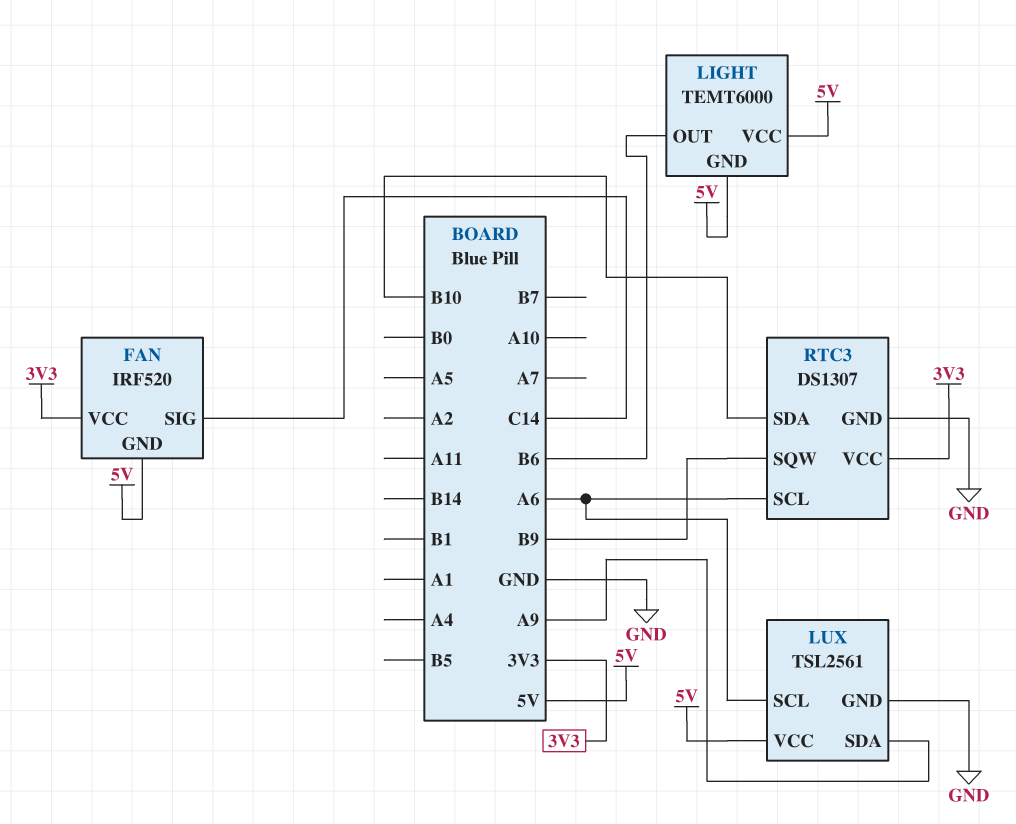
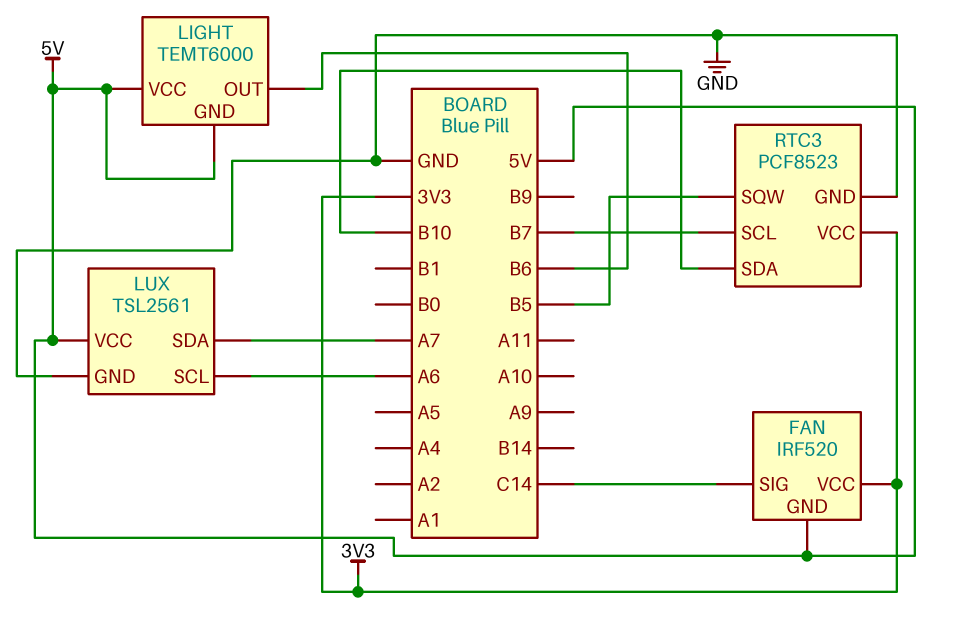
LUX pin SDA: A9 -> A7
RTC3: DS1307 -> PCF8523
RTC3 pin SCL: A6 -> B7
RTC3 pin SQW: B9 -> B5

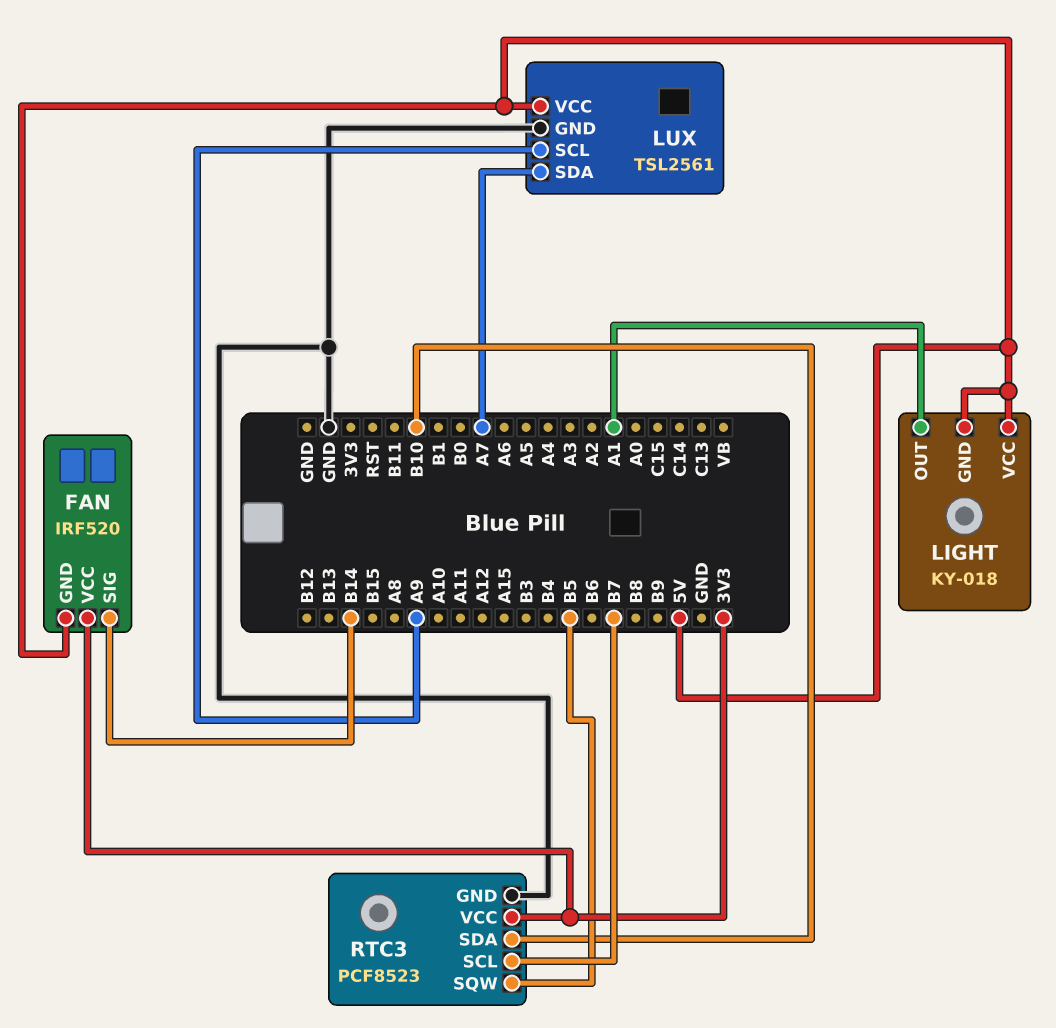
FAN pin SIG: C14 -> B14
LIGHT: TEMT6000 -> KY-018
LIGHT pin OUT: B6 -> A1
LUX pin SCL: A6 -> A9

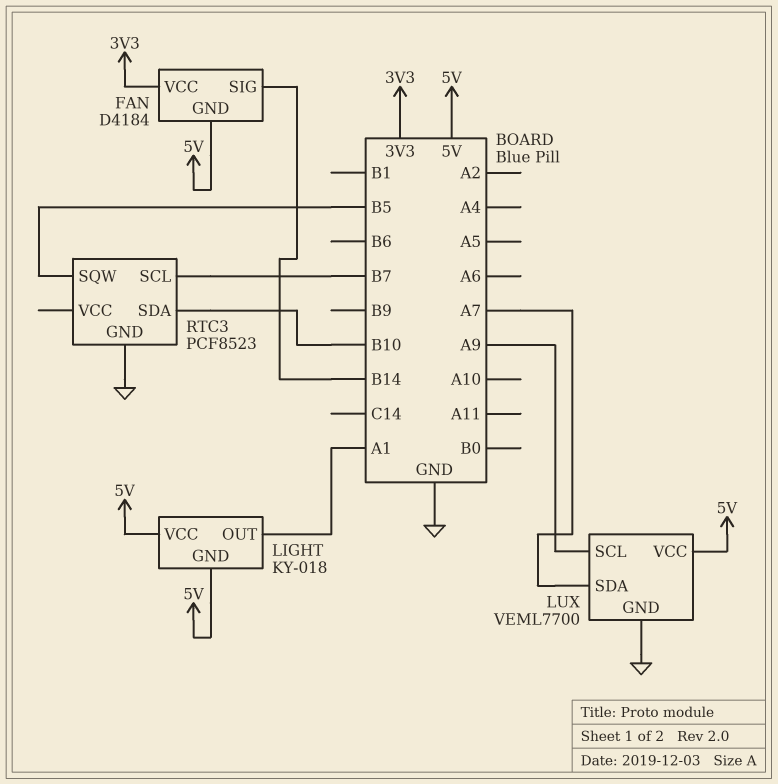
FAN: IRF520 -> D4184
LUX: TSL2561 -> VEML7700
RTC3 pin VCC: 3V3 -> none

